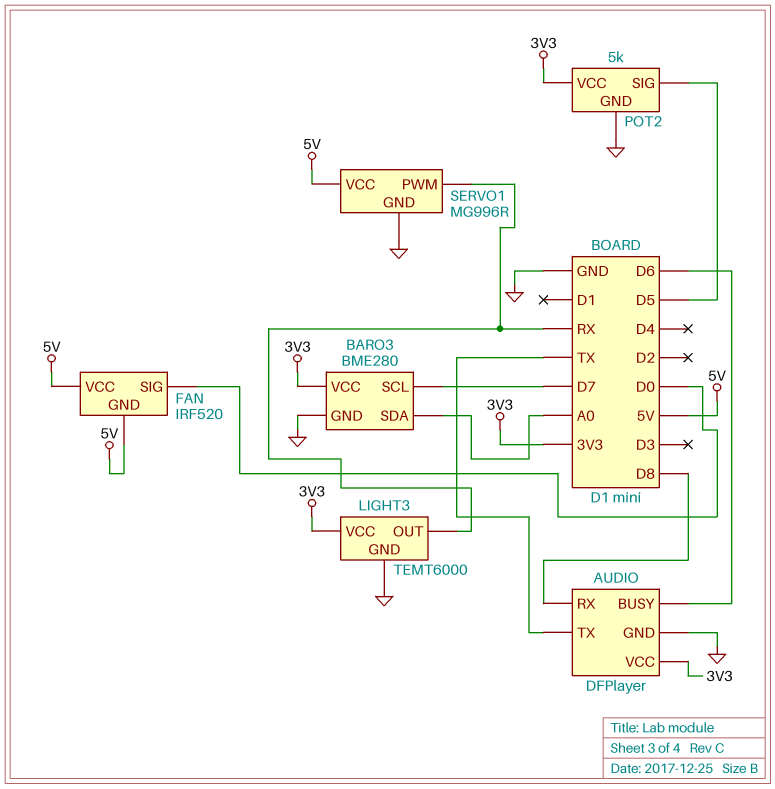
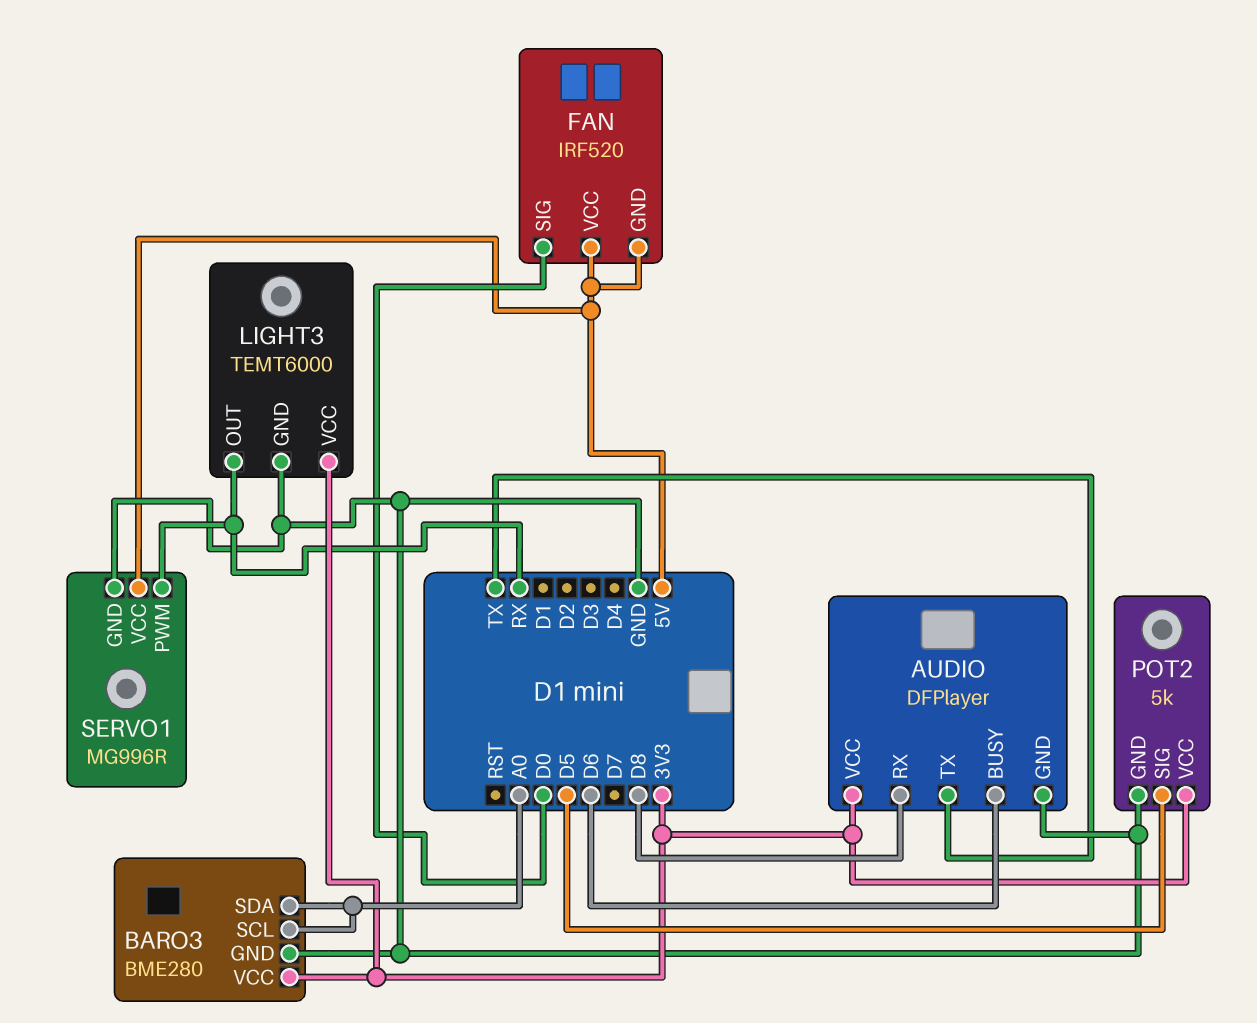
BARO3 pin SCL: D7 -> A0

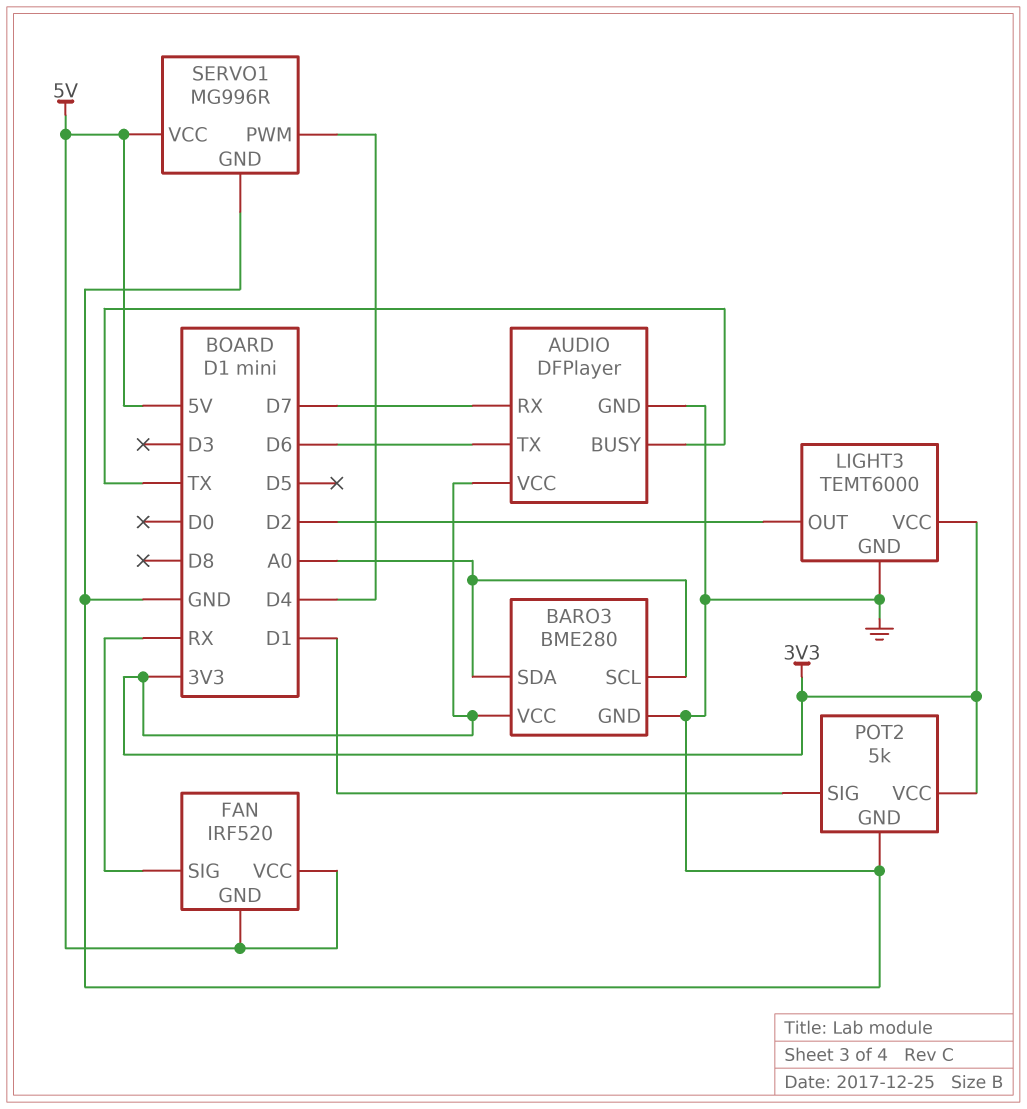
AUDIO pin BUSY: D6 -> TX
AUDIO pin RX: D8 -> D7
AUDIO pin TX: TX -> D6
FAN pin SIG: D0 -> RX
LIGHT3 pin OUT: RX -> D2
POT2 pin SIG: D5 -> D1
SERVO1 pin PWM: RX -> D4

